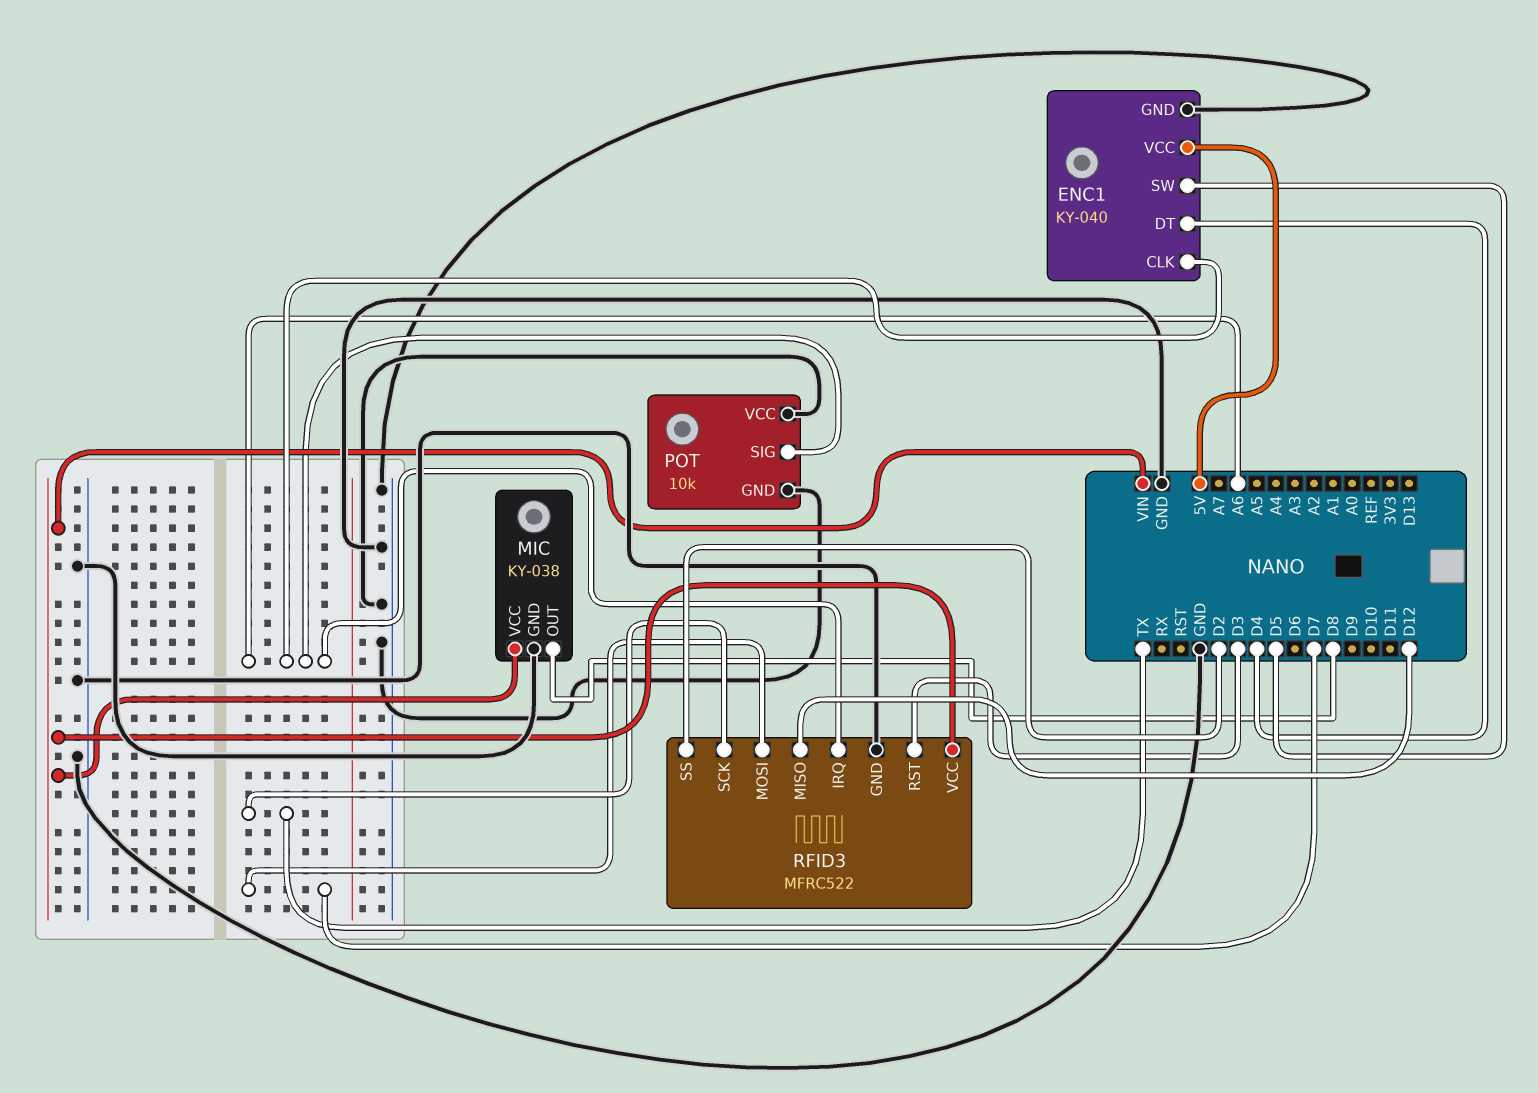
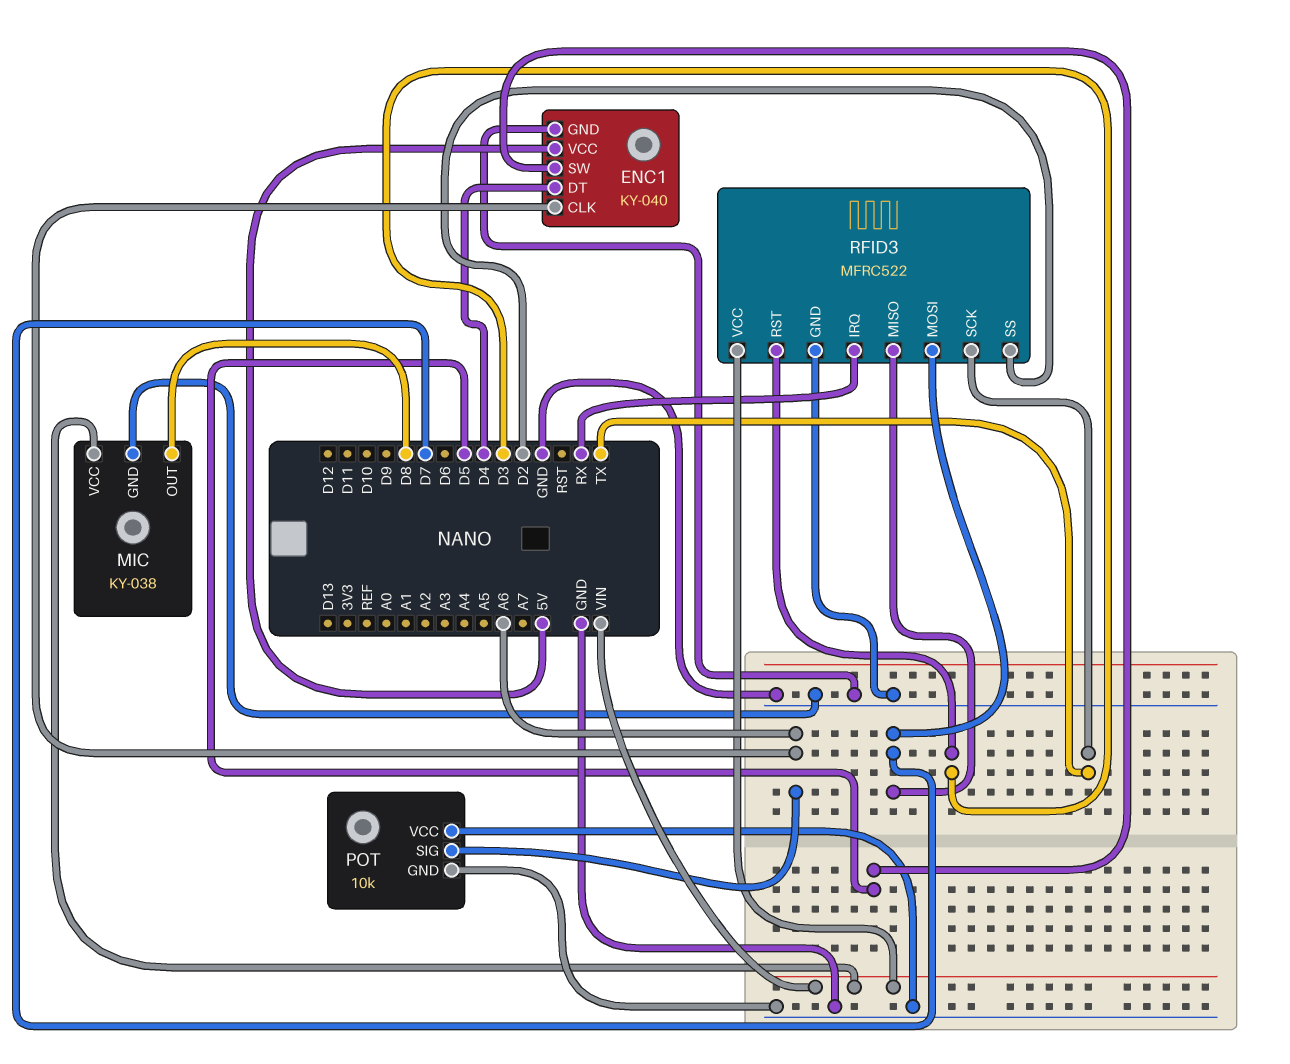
RFID3 pin IRQ: A6 -> RX
RFID3 pin MISO: D12 -> D7

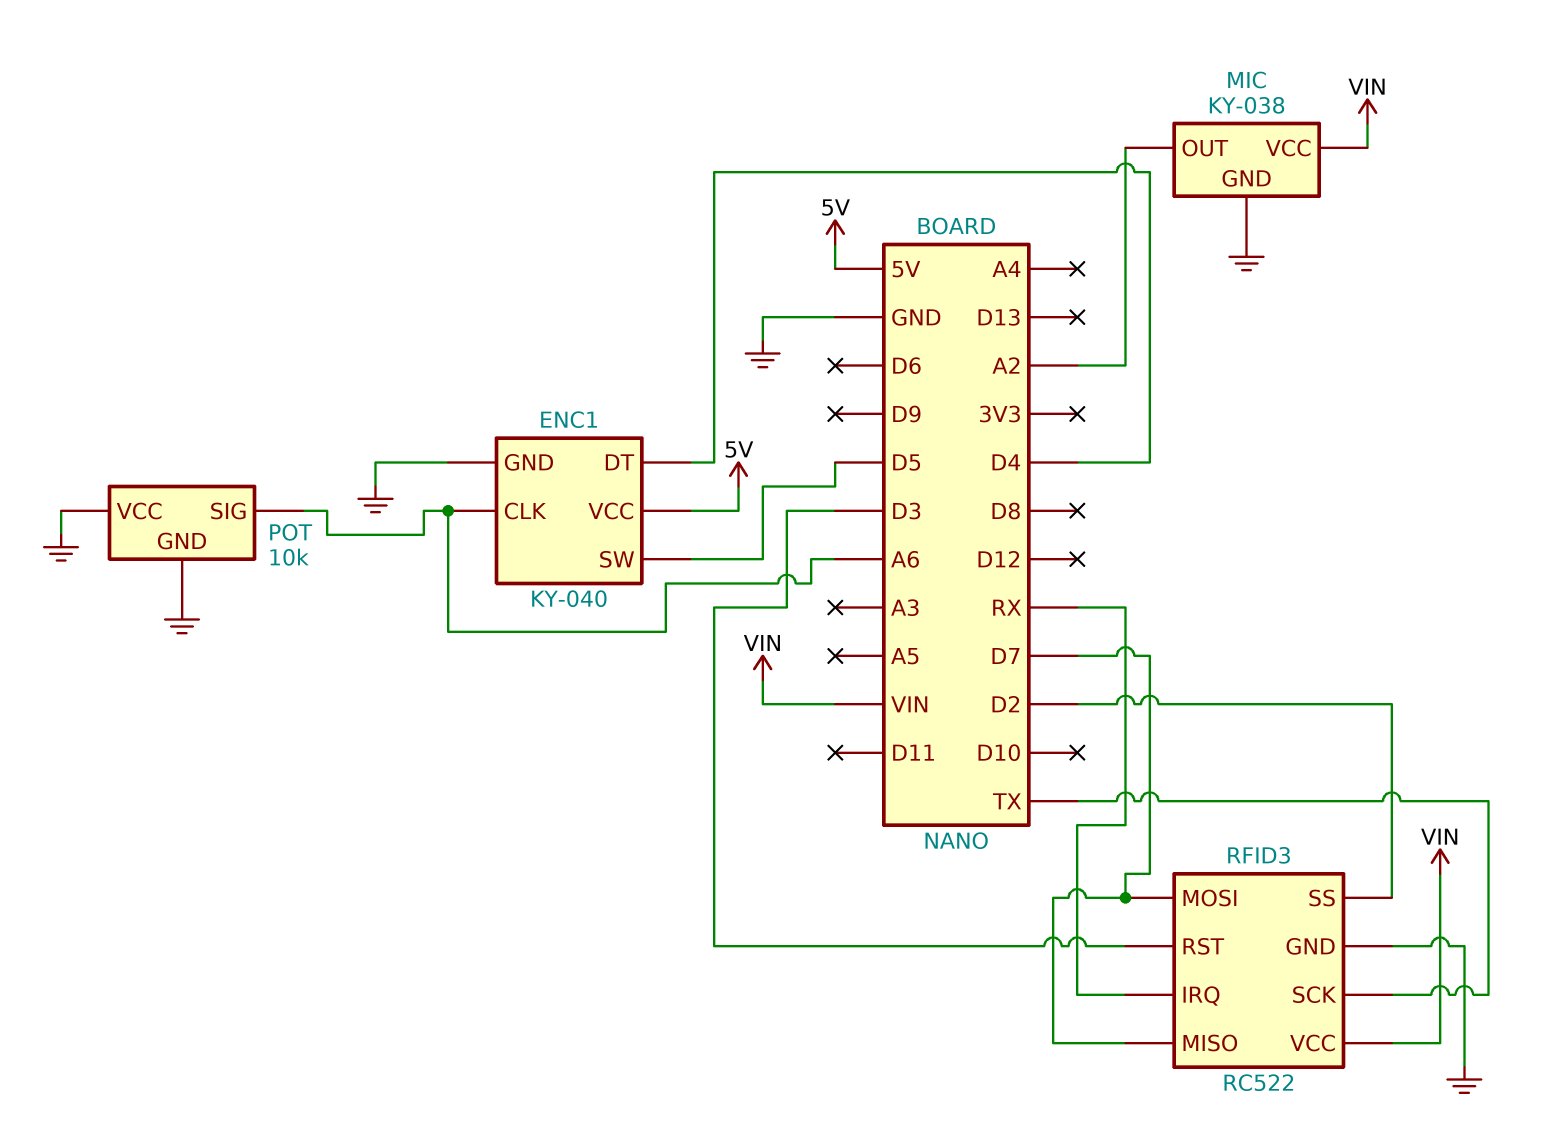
MIC pin OUT: D8 -> A2
RFID3: MFRC522 -> RC522

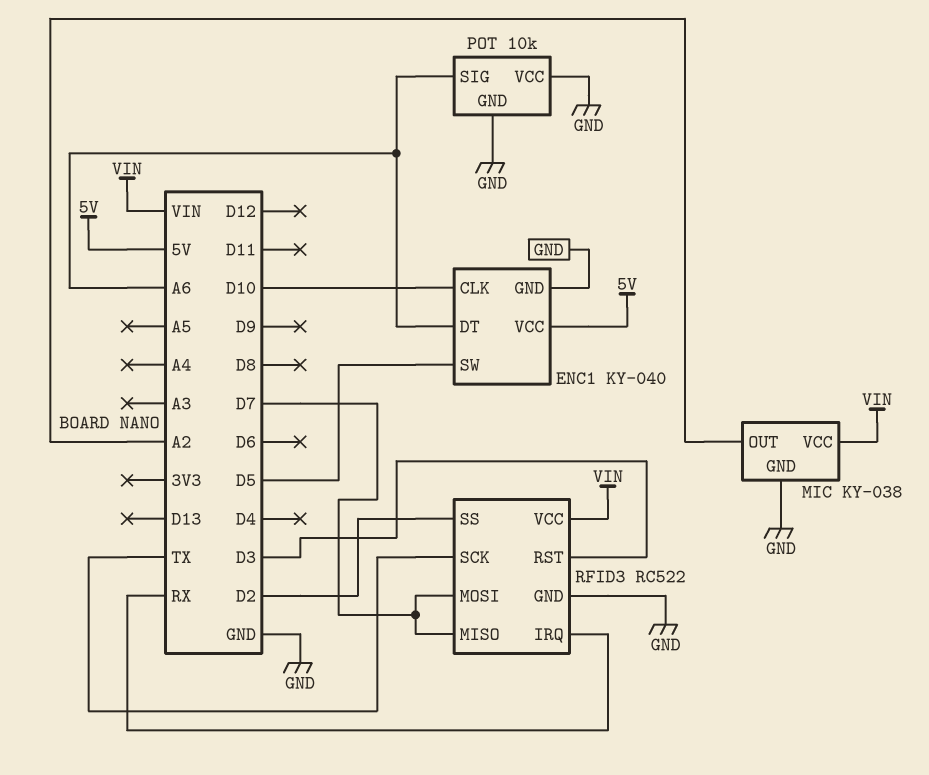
ENC1 pin CLK: A6 -> D10
ENC1 pin DT: D4 -> A6

